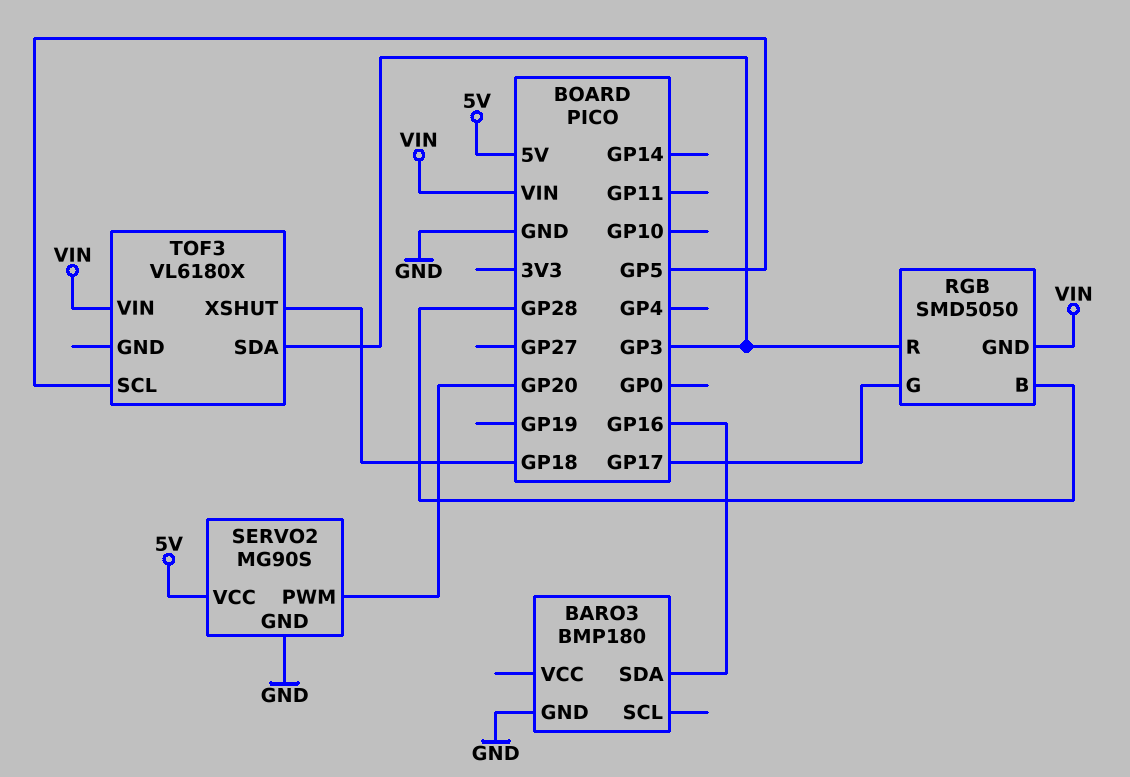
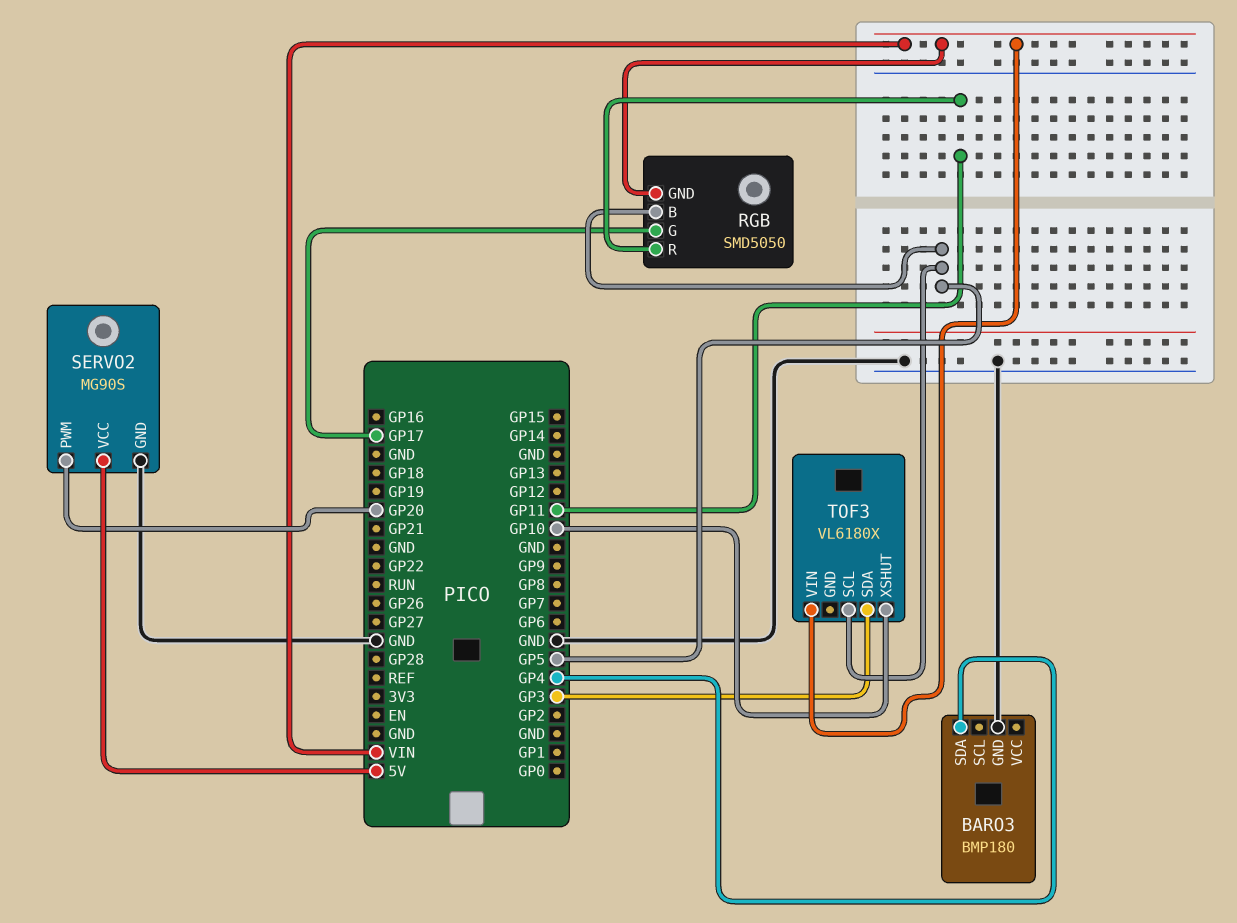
BARO3 pin SDA: GP16 -> GP4
RGB pin B: GP28 -> GP5
RGB pin R: GP3 -> GP11
TOF3 pin XSHUT: GP18 -> GP10

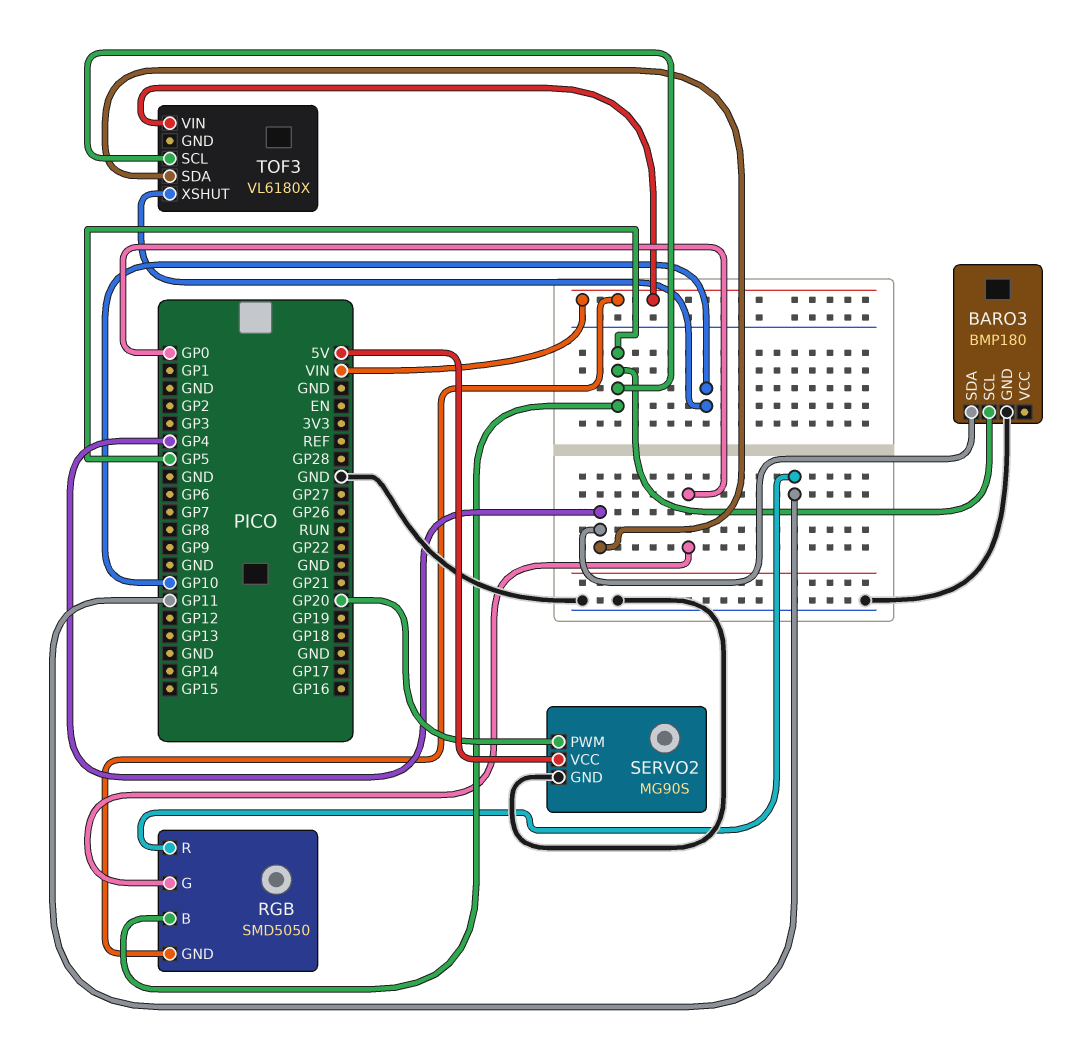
BARO3 pin SCL: none -> GP5
RGB pin G: GP17 -> GP0
TOF3 pin SDA: GP3 -> GP4

